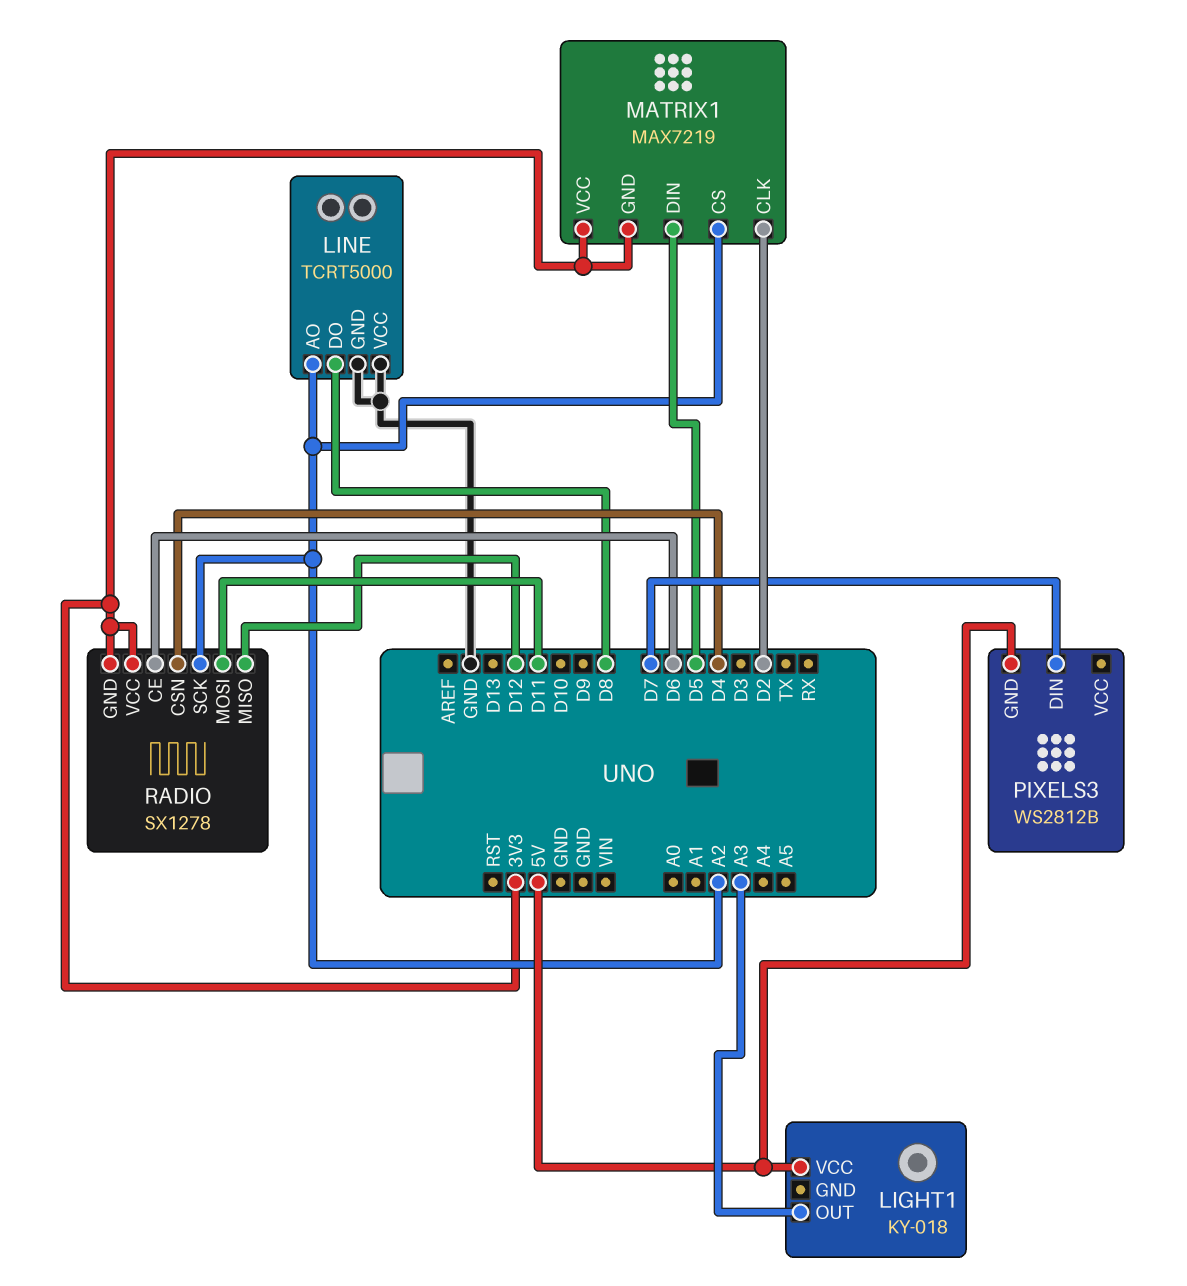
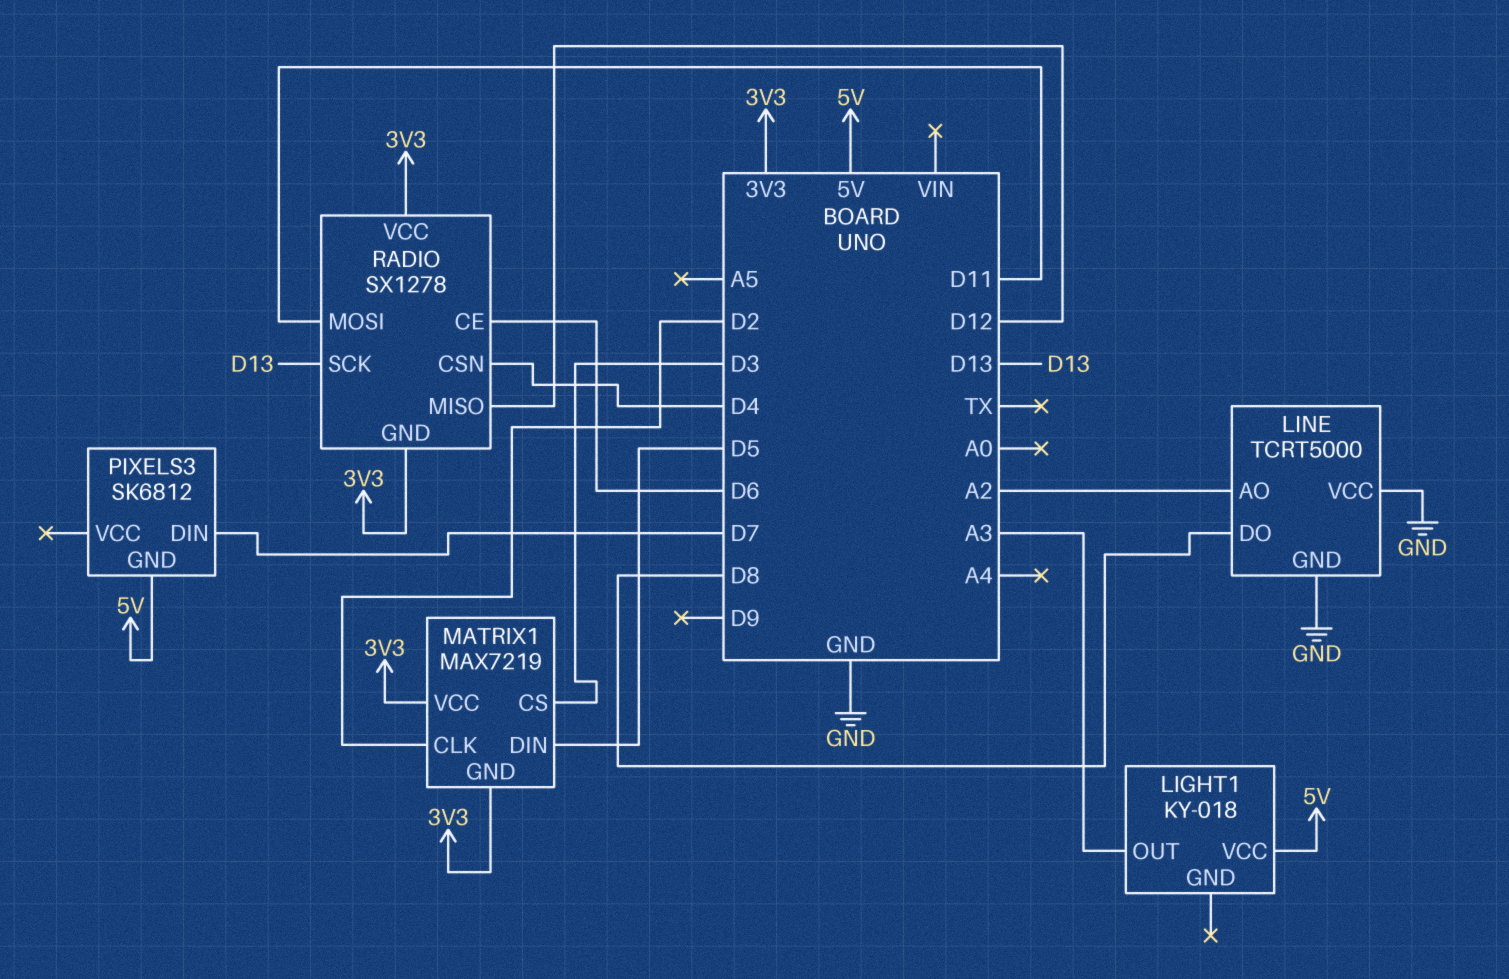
MATRIX1 pin CS: A2 -> D3
PIXELS3: WS2812B -> SK6812
RADIO pin SCK: A2 -> D13

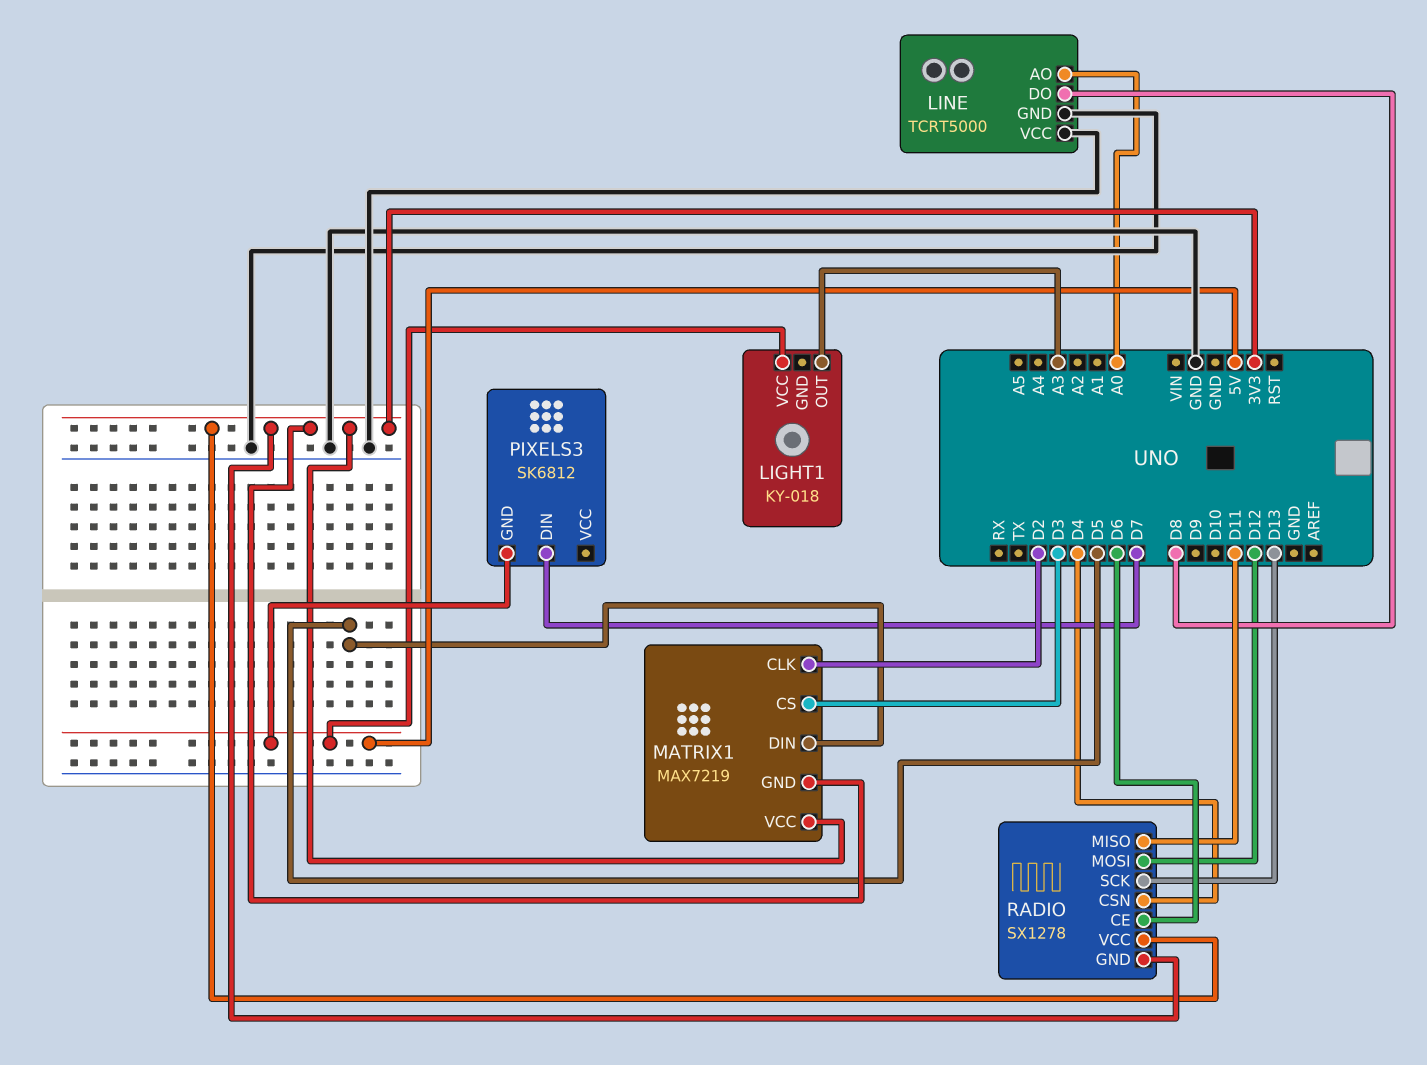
LINE pin AO: A2 -> A0
RADIO pin MISO: D12 -> D11
RADIO pin MOSI: D11 -> D12

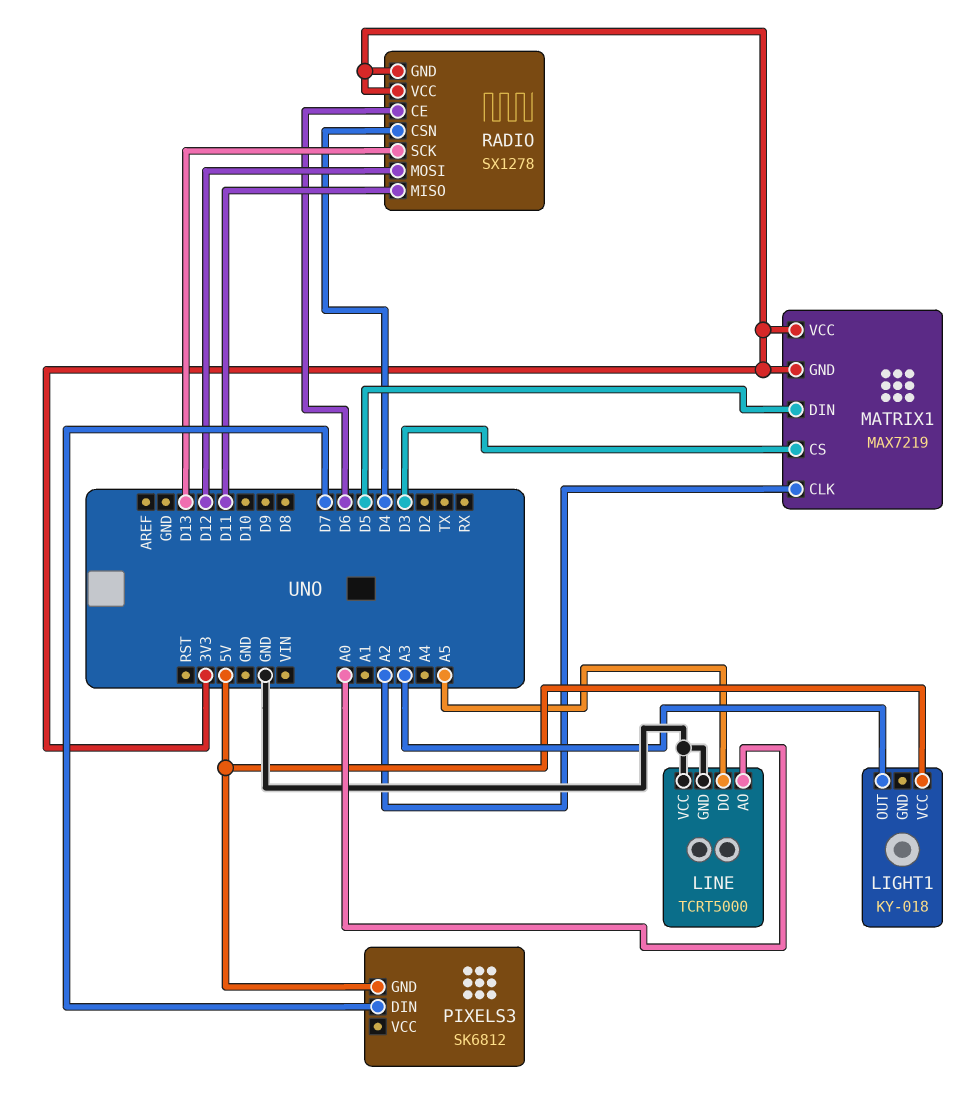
LINE pin DO: D8 -> A5
MATRIX1 pin CLK: D2 -> A2

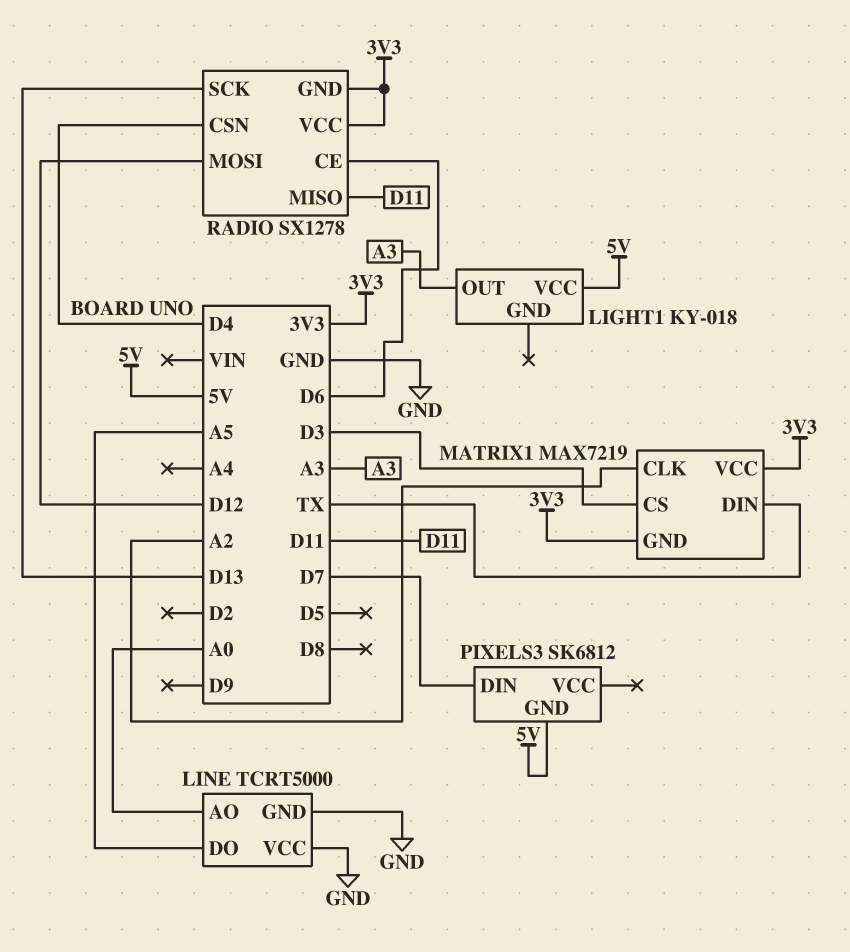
MATRIX1 pin DIN: D5 -> TX

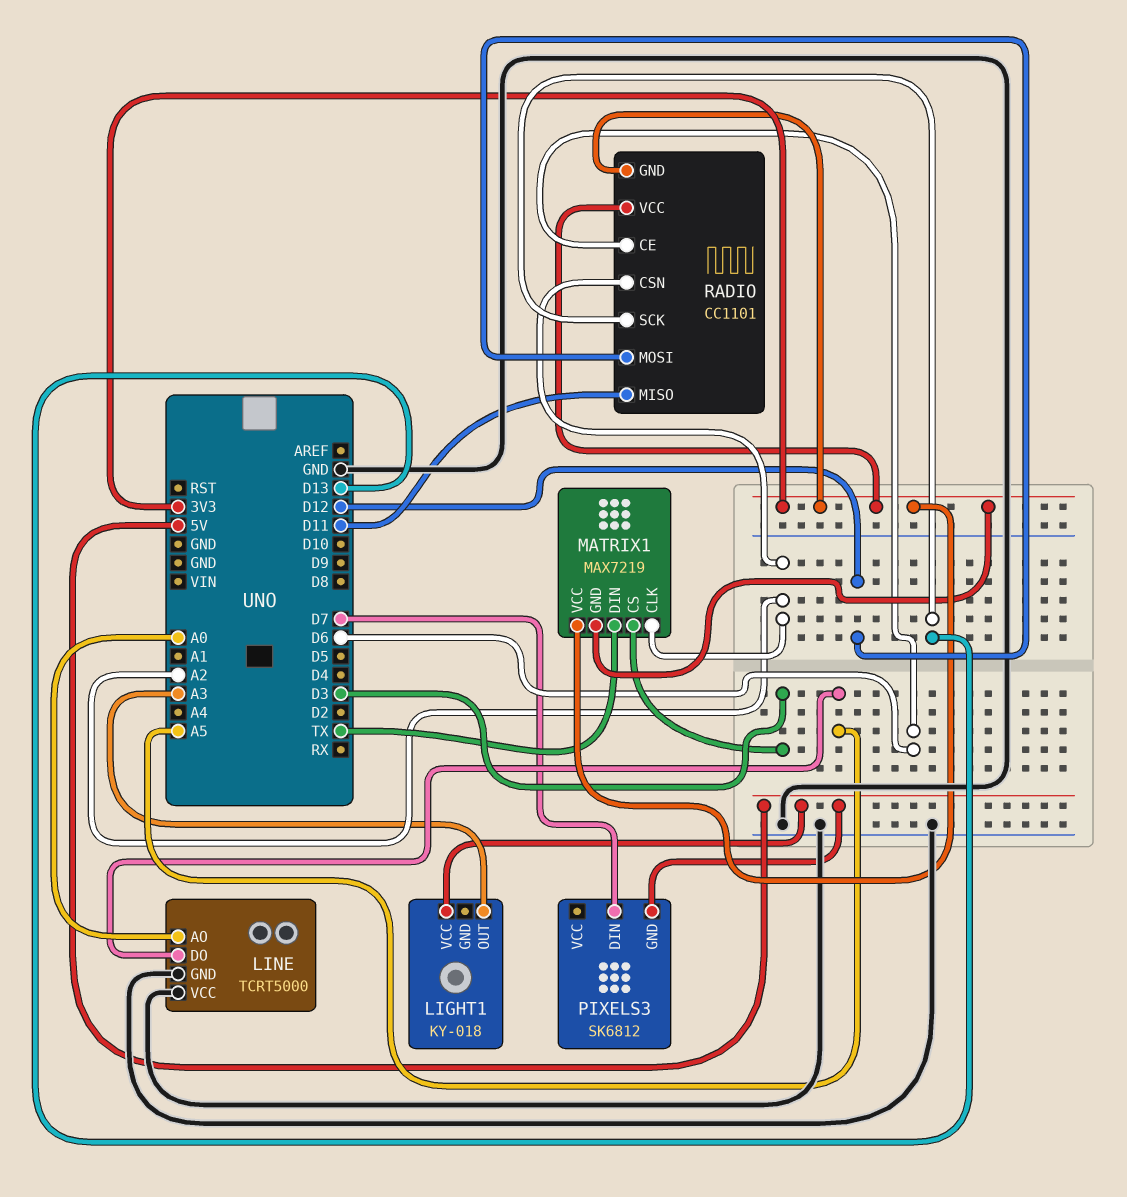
RADIO: SX1278 -> CC1101
RADIO pin CSN: D4 -> A2

